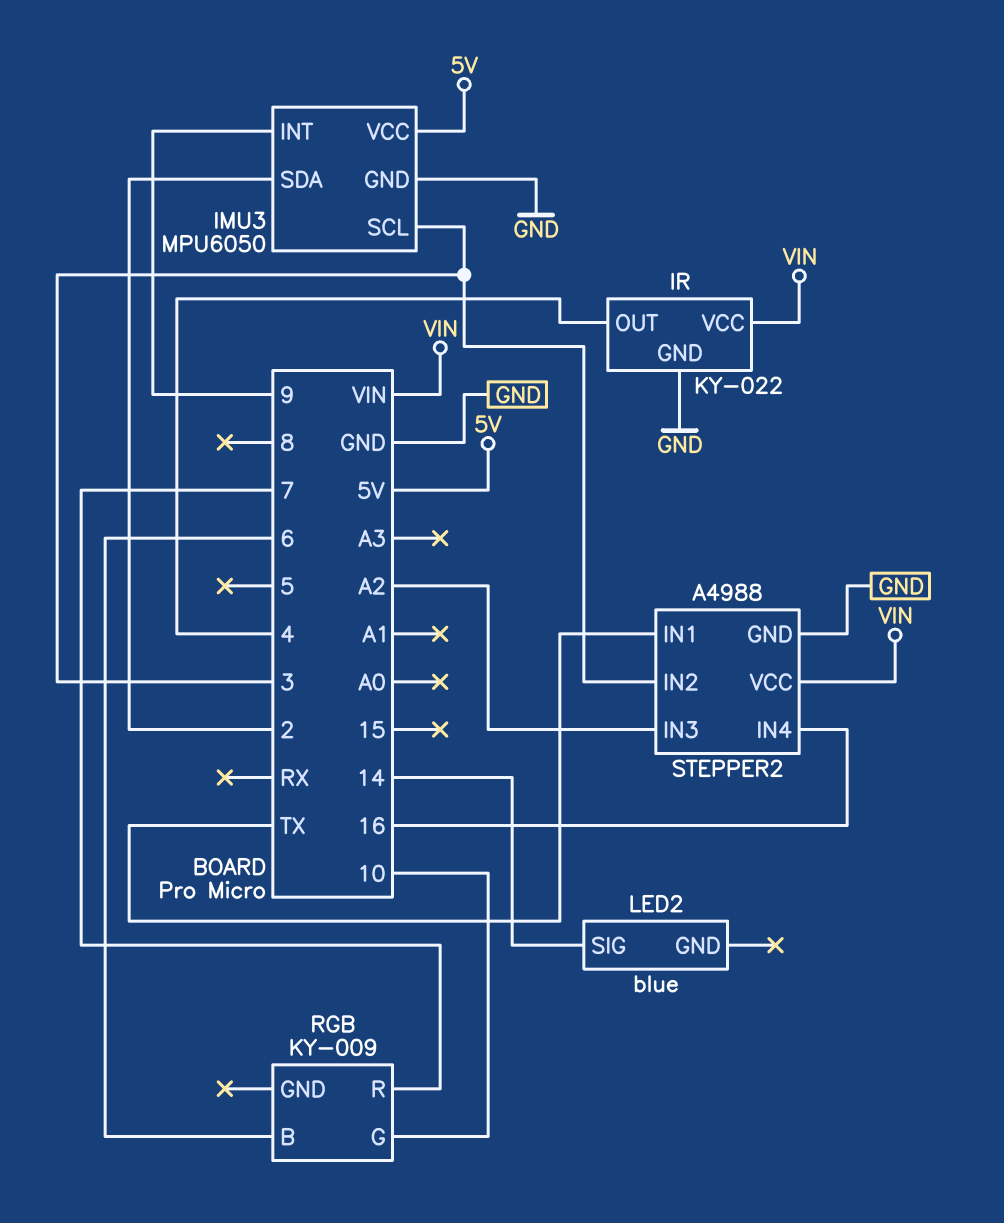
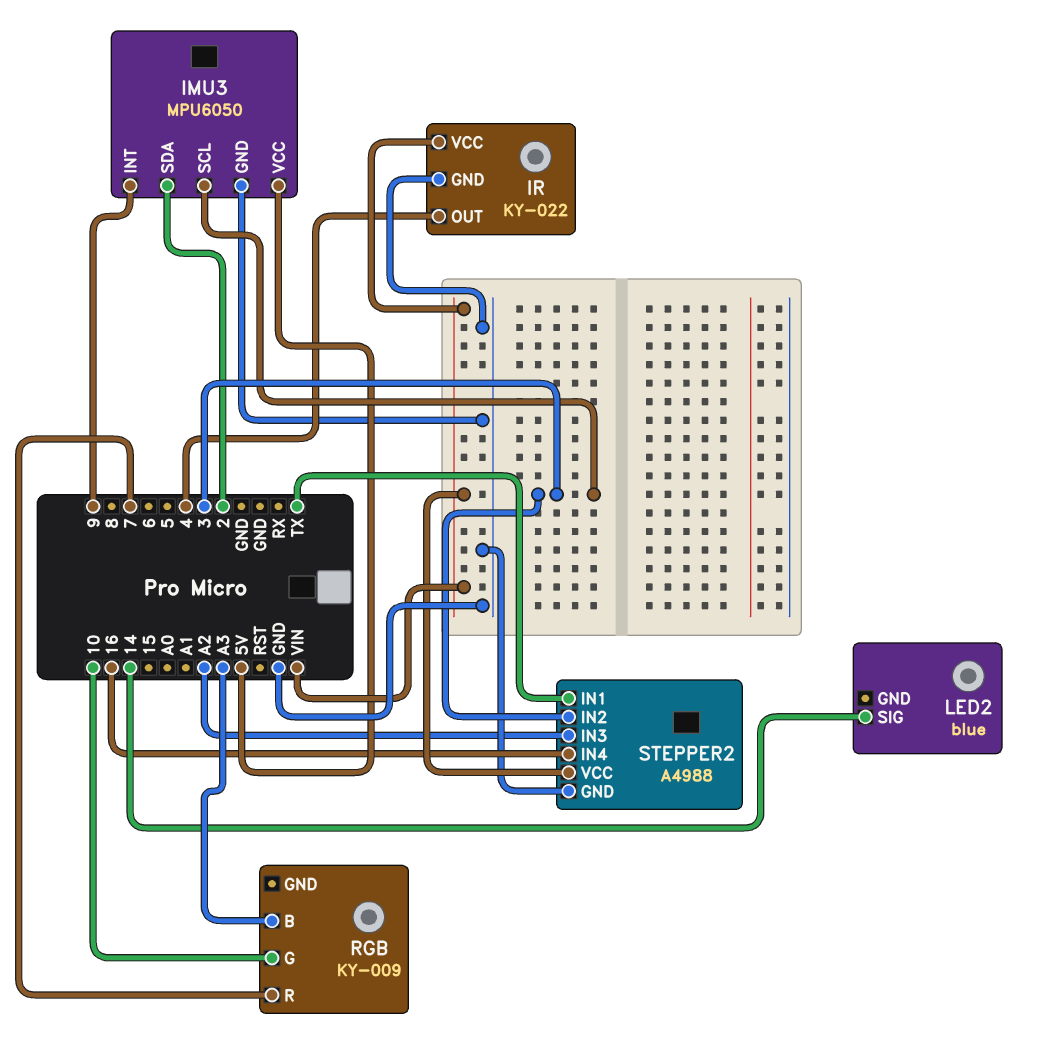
RGB pin B: 6 -> A3

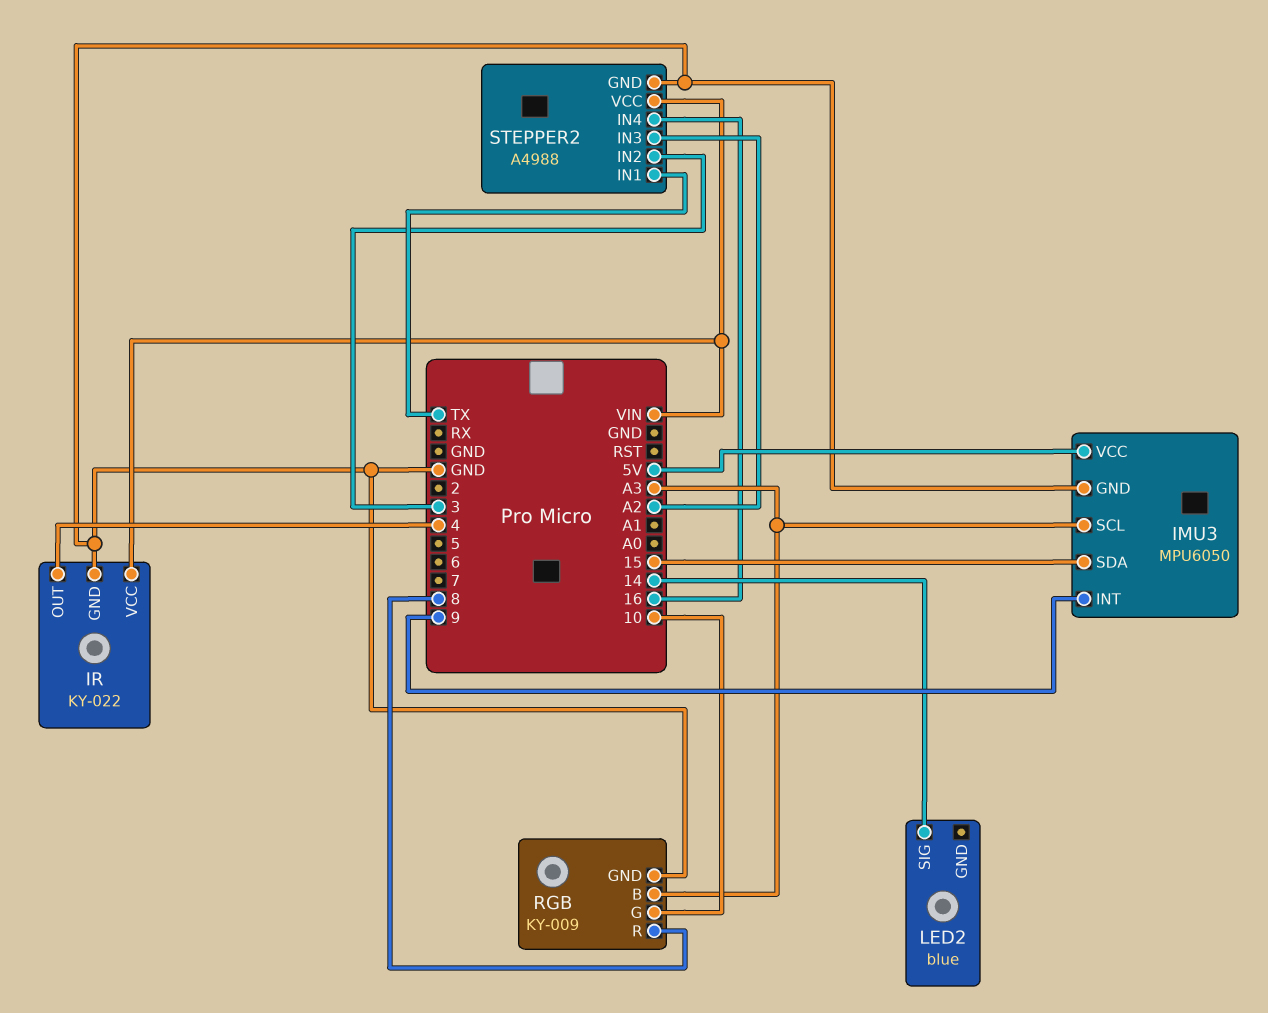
IMU3 pin SCL: 3 -> A3
IMU3 pin SDA: 2 -> 15
RGB pin GND: none -> GND
RGB pin R: 7 -> 8

